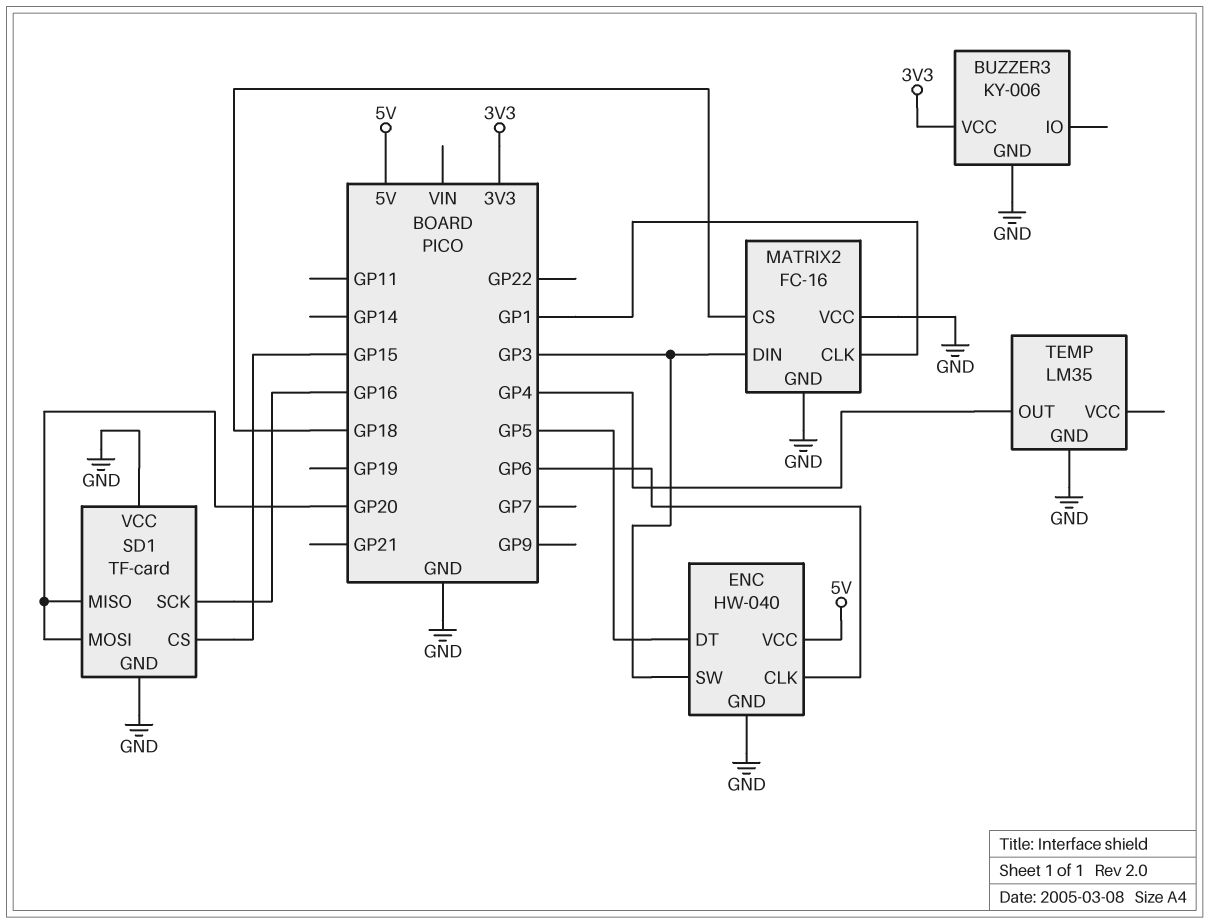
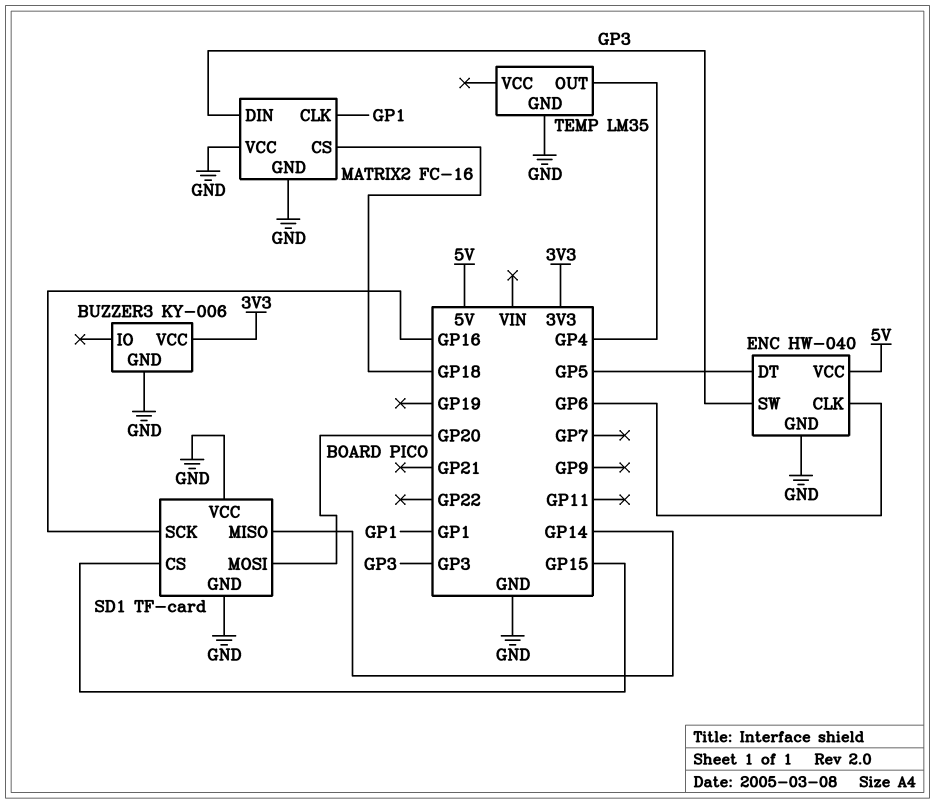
SD1 pin MISO: GP20 -> GP14

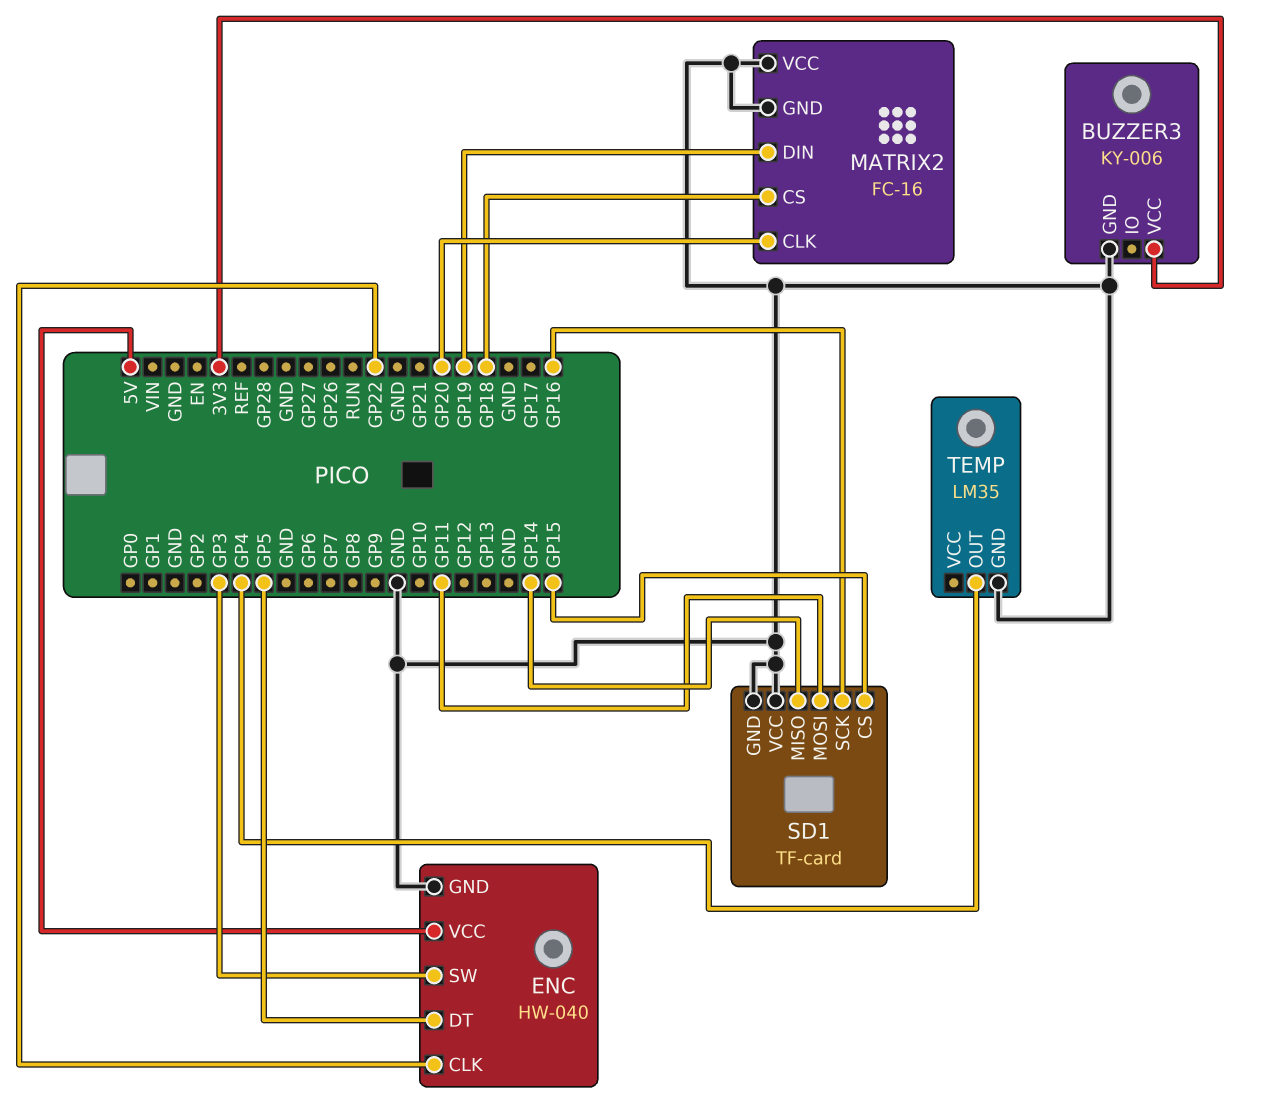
ENC pin CLK: GP6 -> GP22
MATRIX2 pin CLK: GP1 -> GP20
MATRIX2 pin DIN: GP3 -> GP19
SD1 pin MOSI: GP20 -> GP11

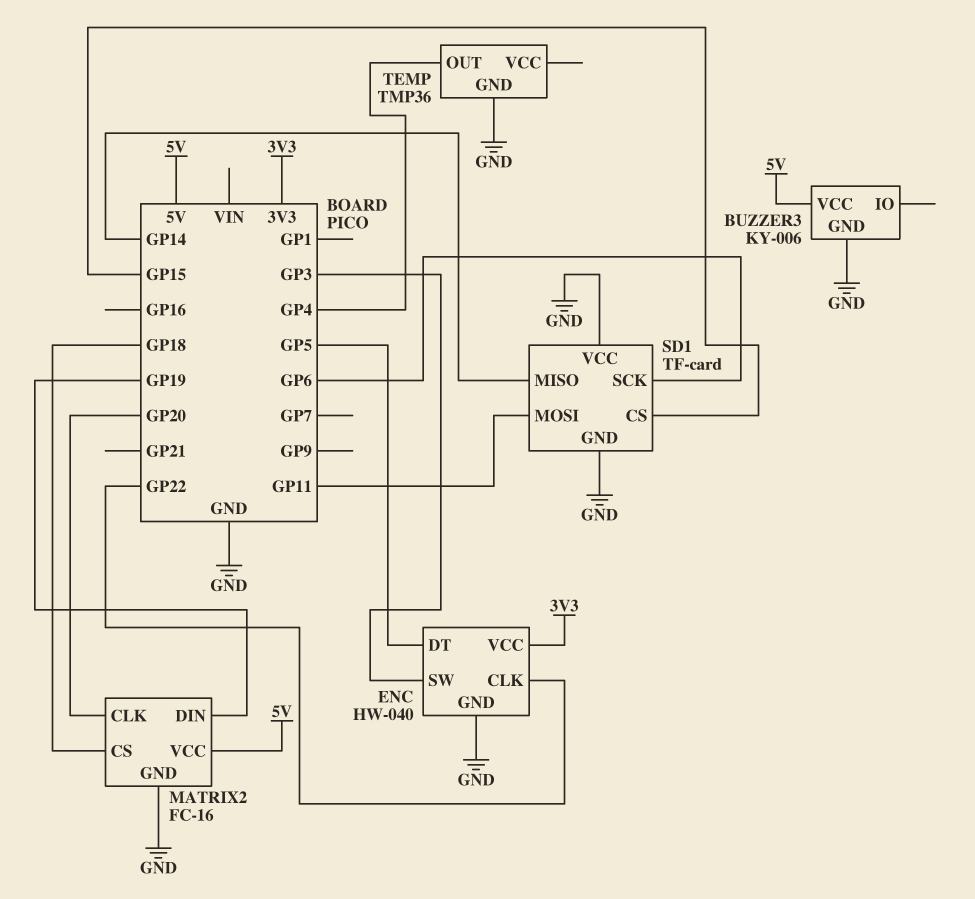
BUZZER3 pin VCC: 3V3 -> 5V
ENC pin VCC: 5V -> 3V3
MATRIX2 pin VCC: GND -> 5V
SD1 pin SCK: GP16 -> GP6
TEMP: LM35 -> TMP36

